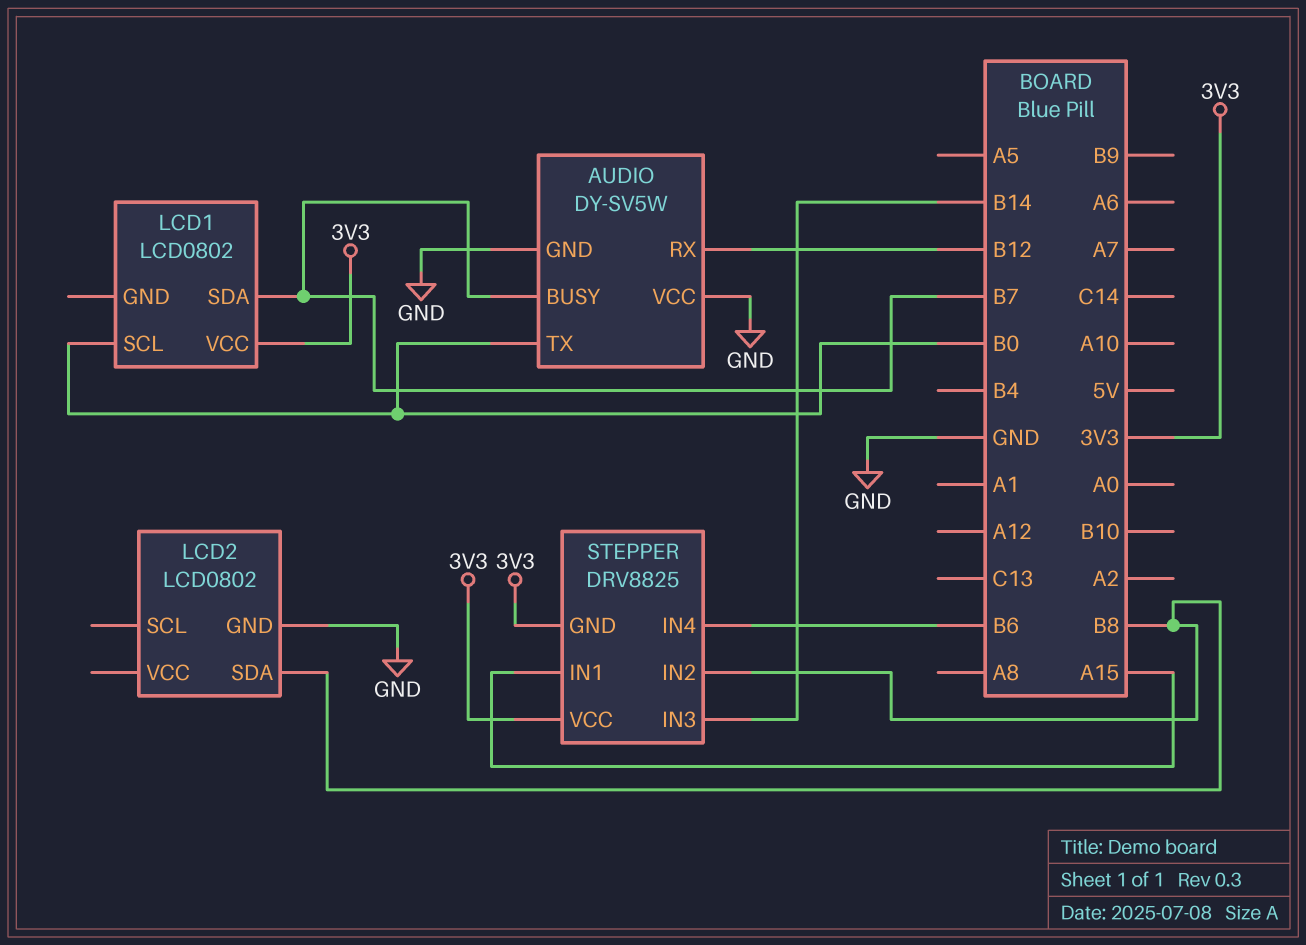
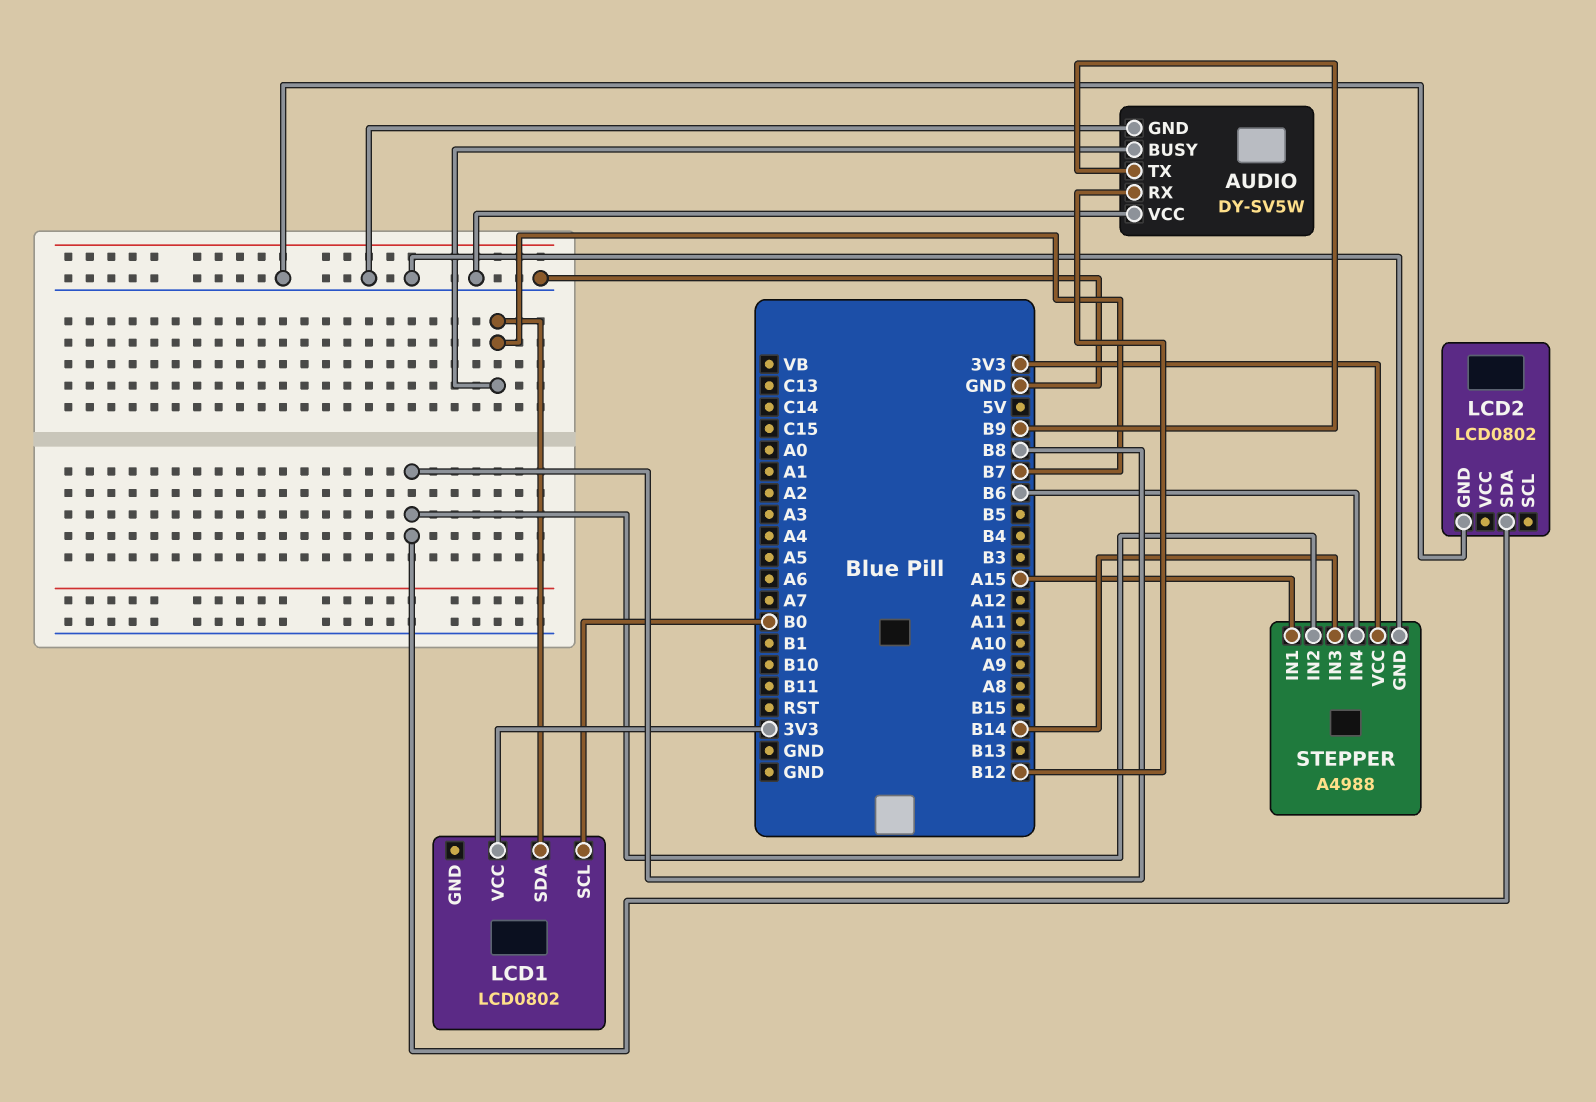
AUDIO pin TX: B0 -> B9
STEPPER: DRV8825 -> A4988
STEPPER pin GND: 3V3 -> GND

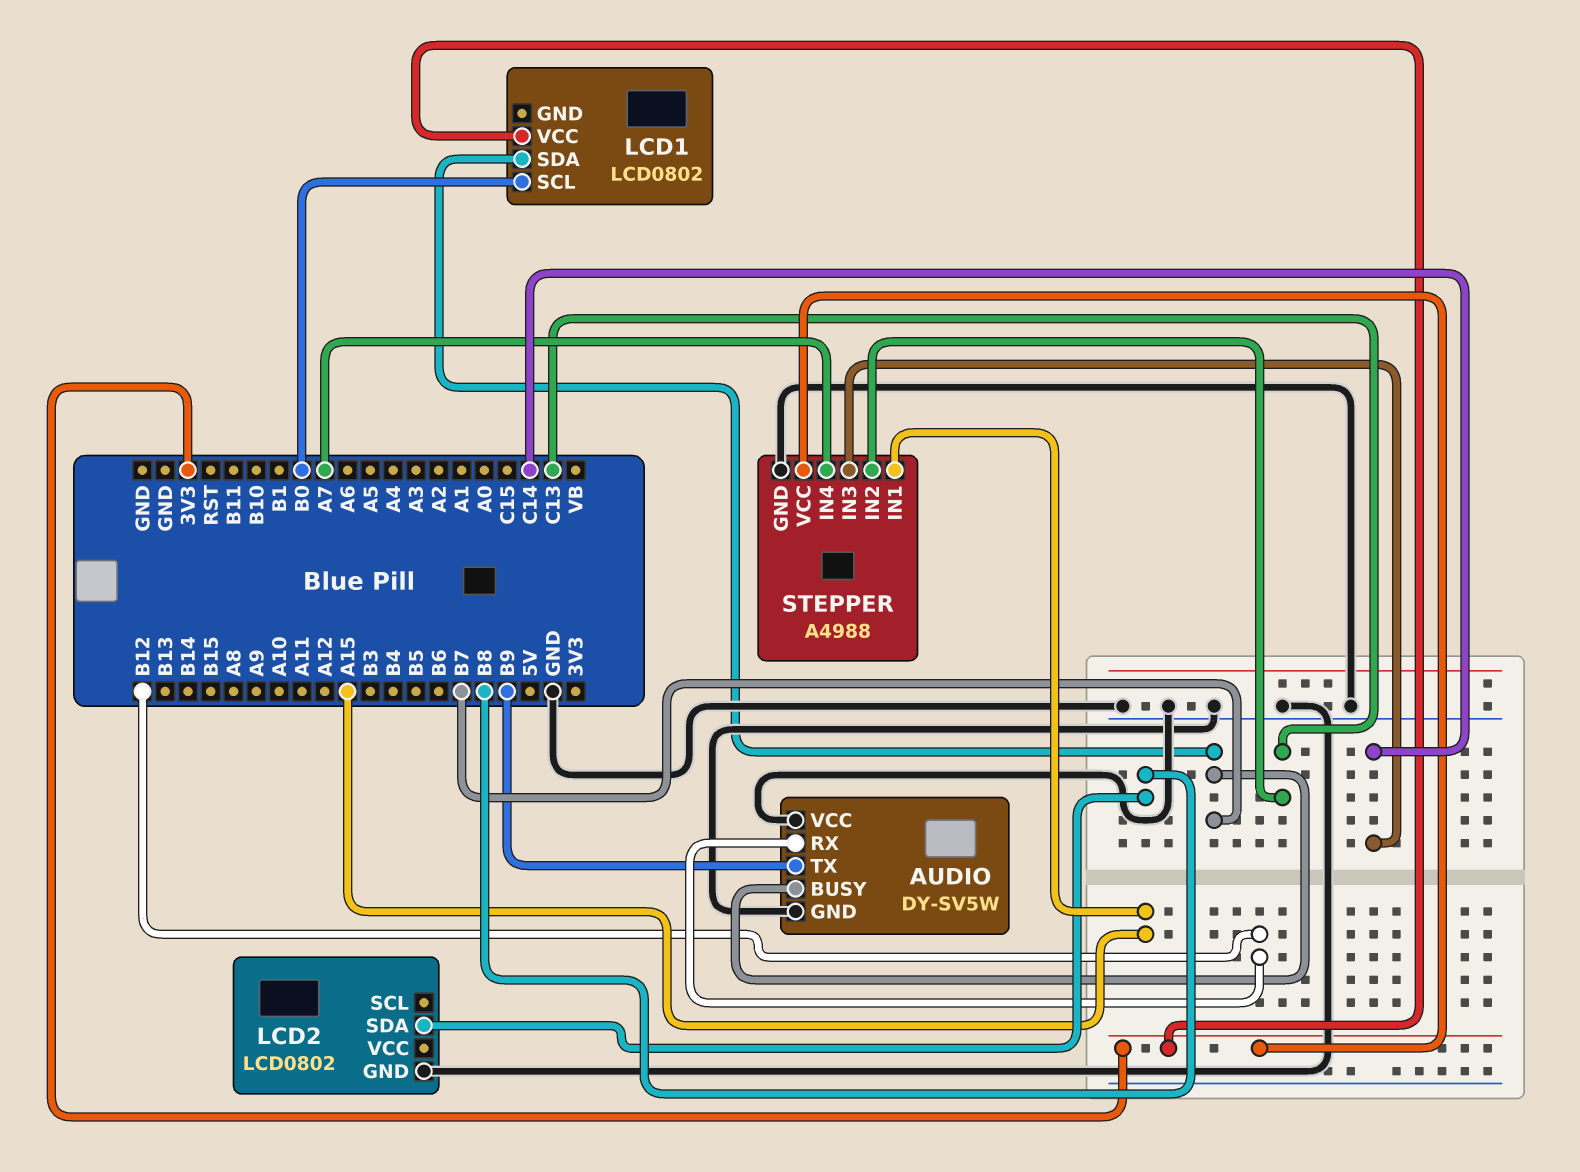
STEPPER pin IN2: B8 -> C13
STEPPER pin IN3: B14 -> C14
STEPPER pin IN4: B6 -> A7

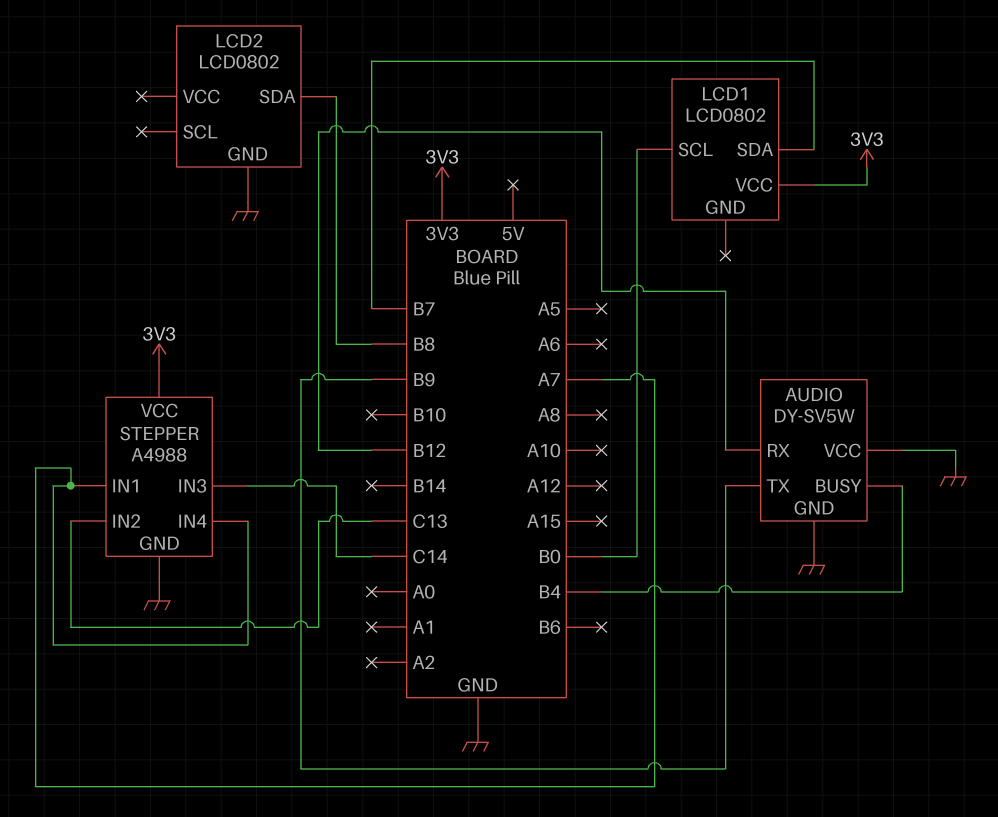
AUDIO pin BUSY: B7 -> B4
STEPPER pin IN1: A15 -> A7

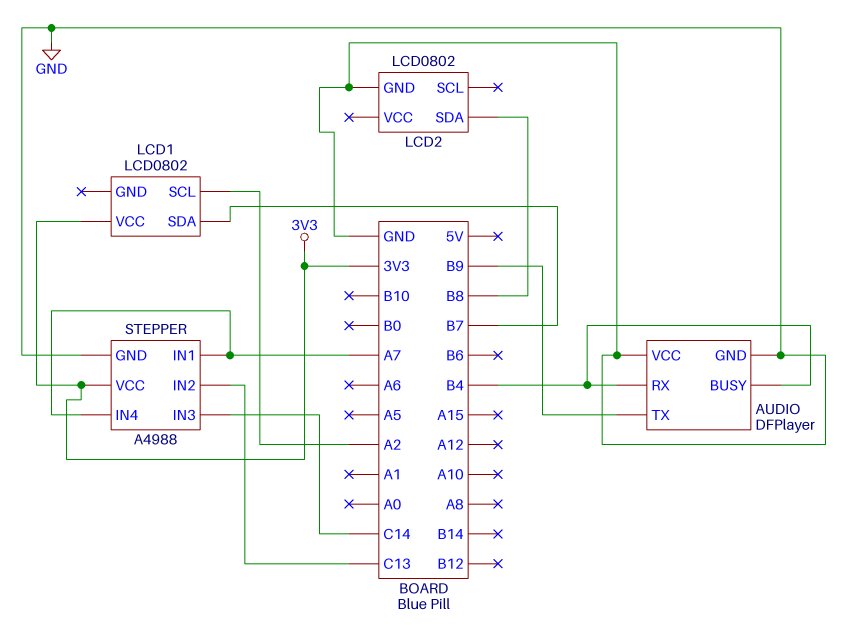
AUDIO: DY-SV5W -> DFPlayer
AUDIO pin RX: B12 -> B4
LCD1 pin SCL: B0 -> A2

